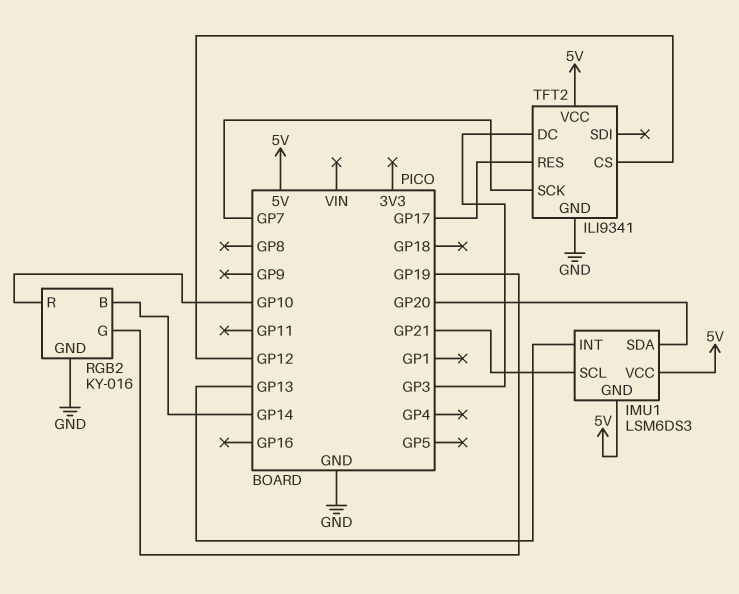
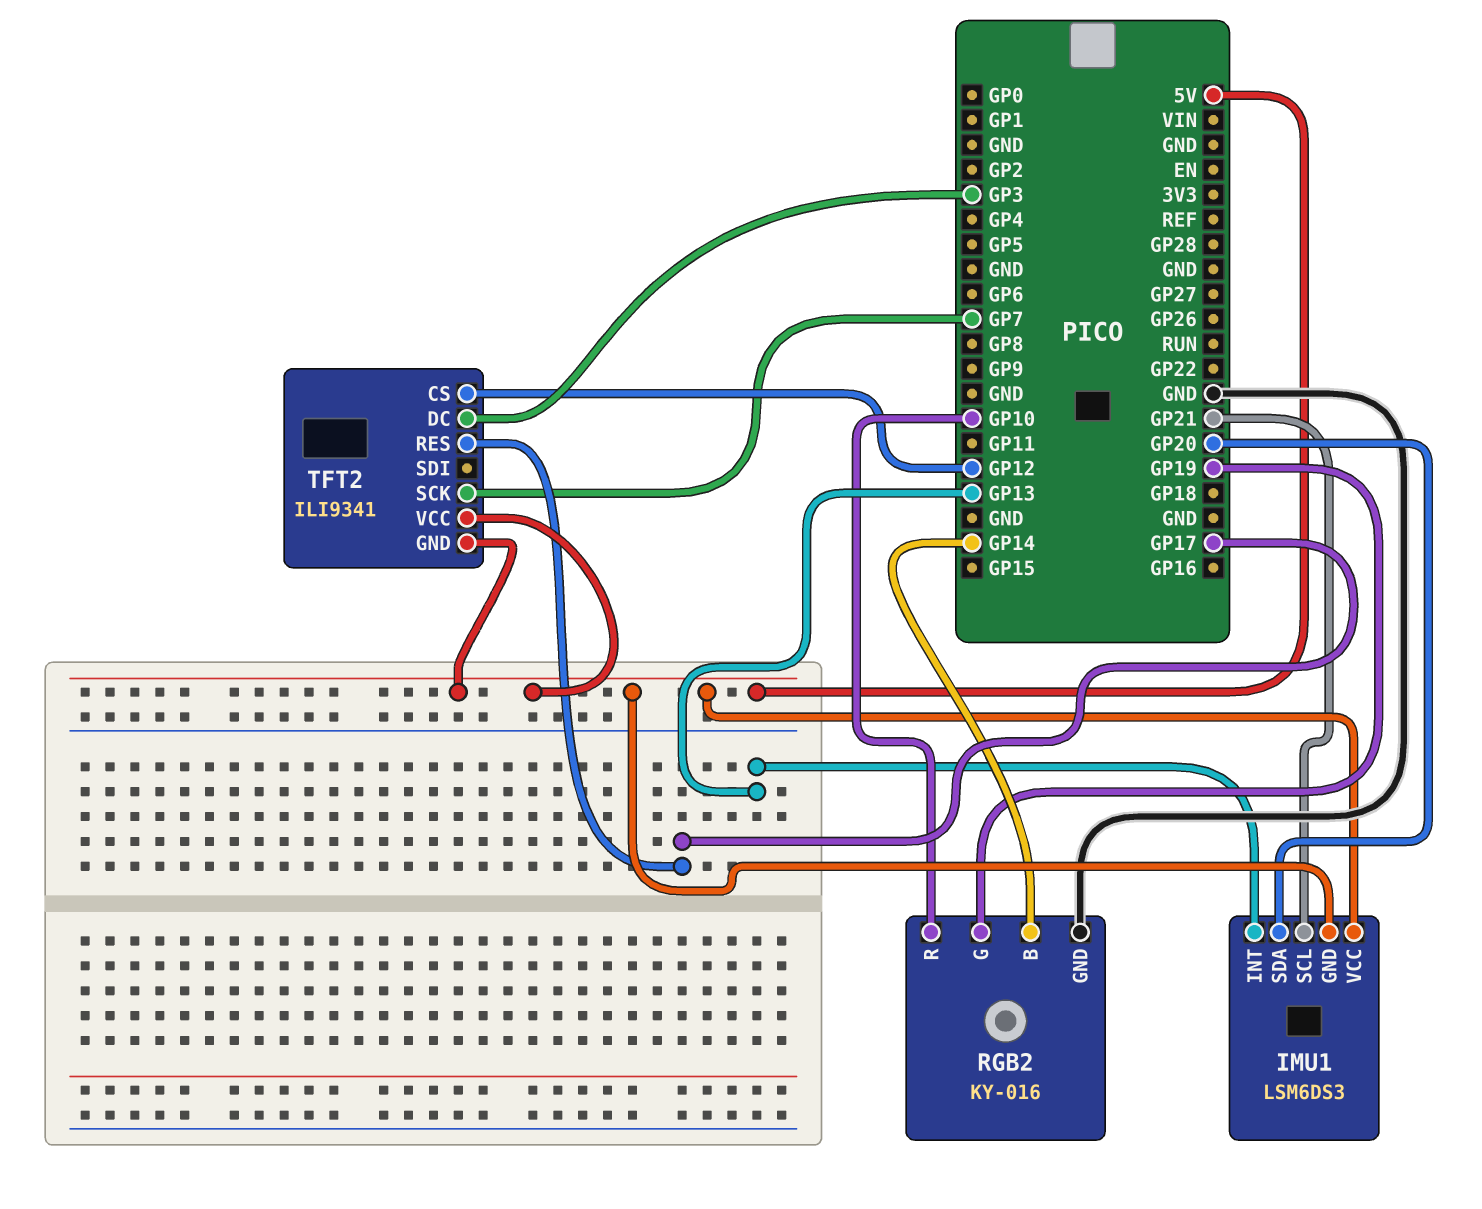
TFT2 pin GND: GND -> 5V

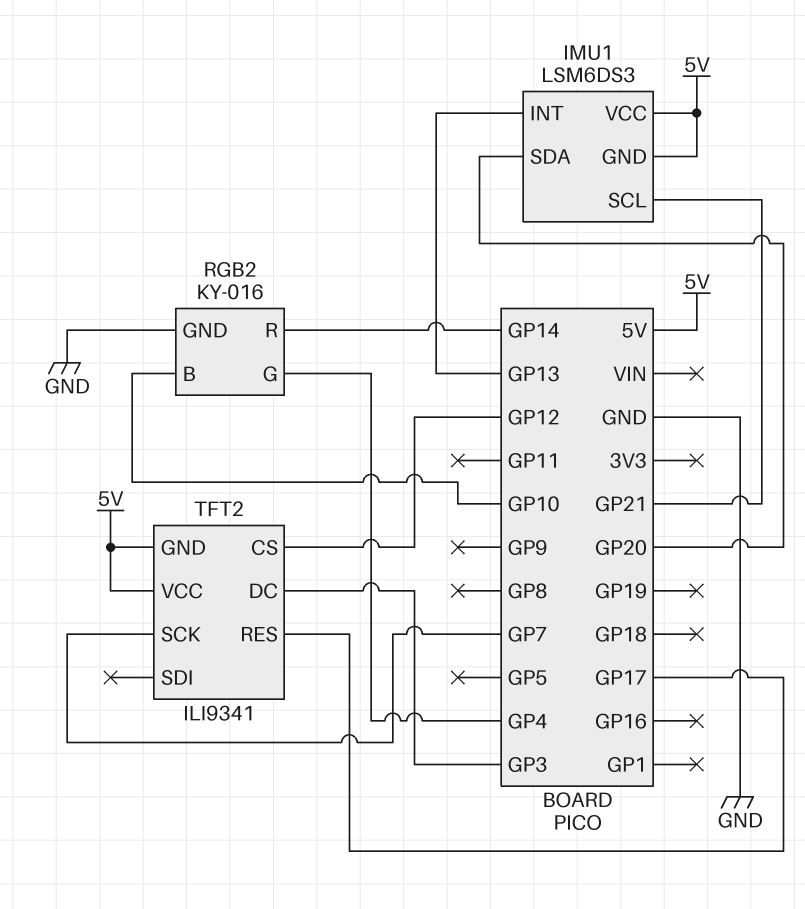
RGB2 pin B: GP14 -> GP10
RGB2 pin G: GP19 -> GP4
RGB2 pin R: GP10 -> GP14

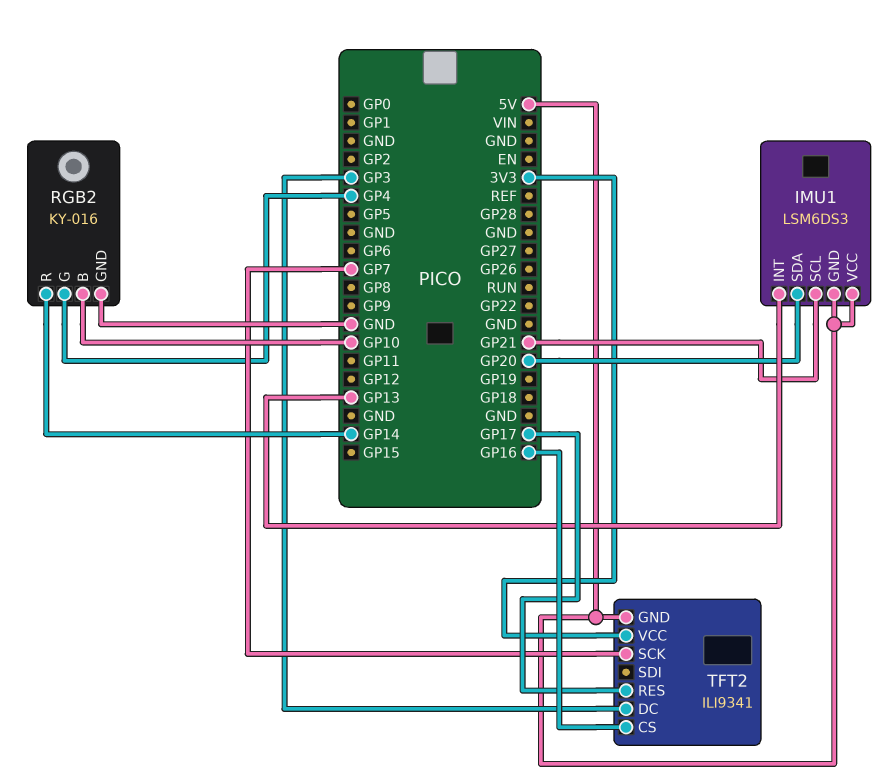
TFT2 pin CS: GP12 -> GP16
TFT2 pin VCC: 5V -> 3V3

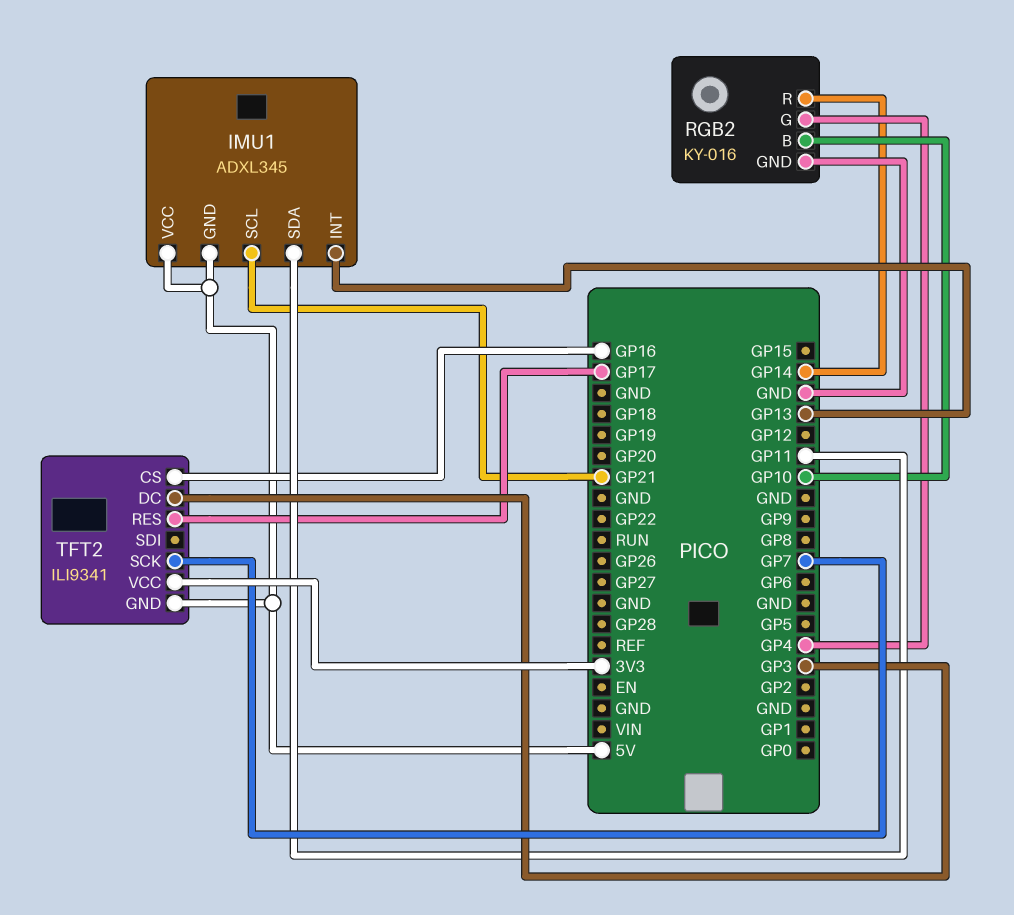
IMU1: LSM6DS3 -> ADXL345
IMU1 pin SDA: GP20 -> GP11

